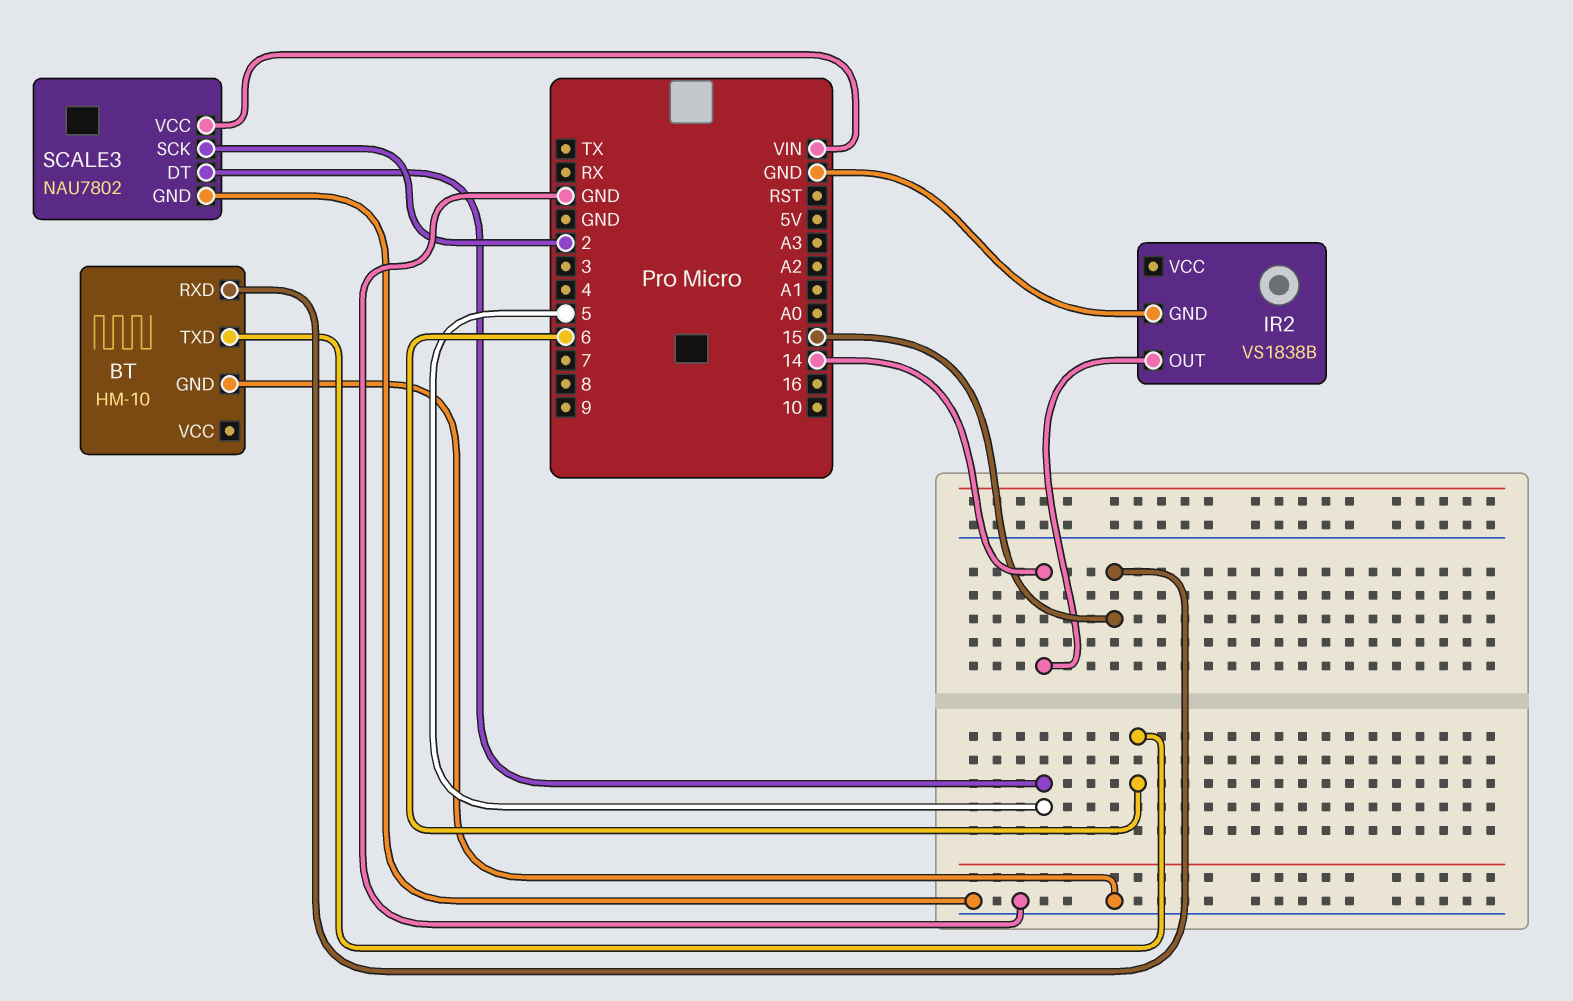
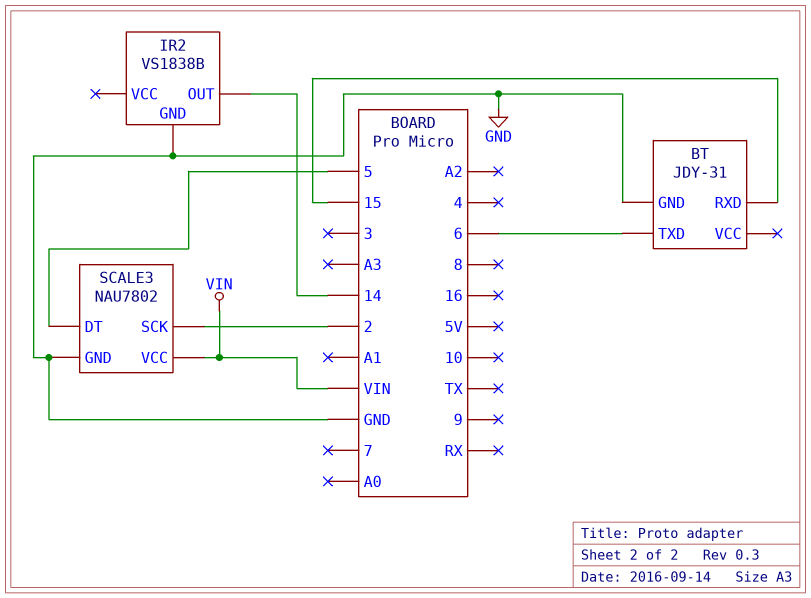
BT: HM-10 -> JDY-31

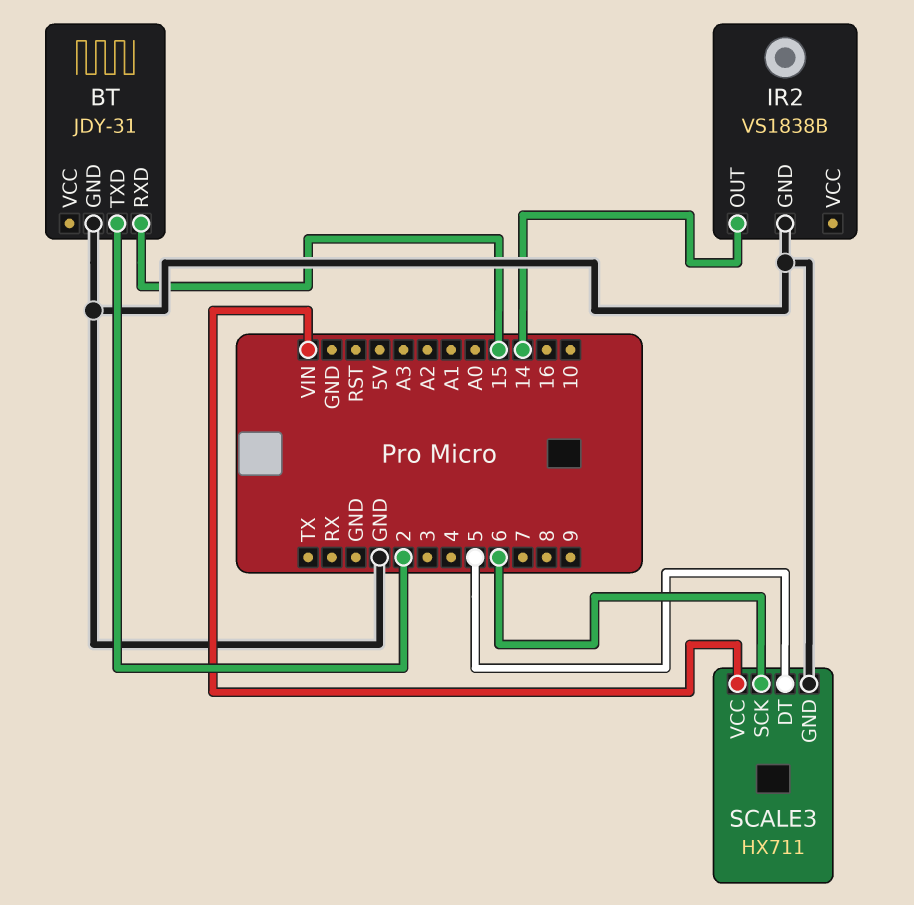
BT pin TXD: 6 -> 2
SCALE3: NAU7802 -> HX711
SCALE3 pin SCK: 2 -> 6

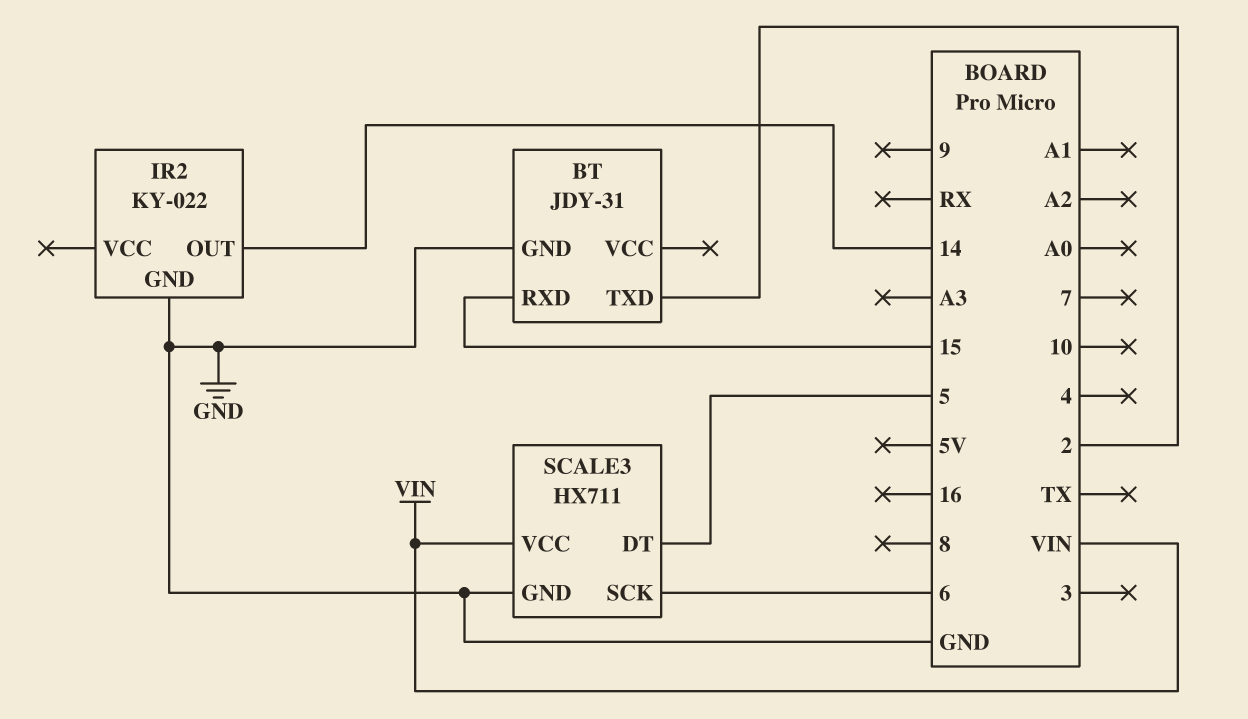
IR2: VS1838B -> KY-022

